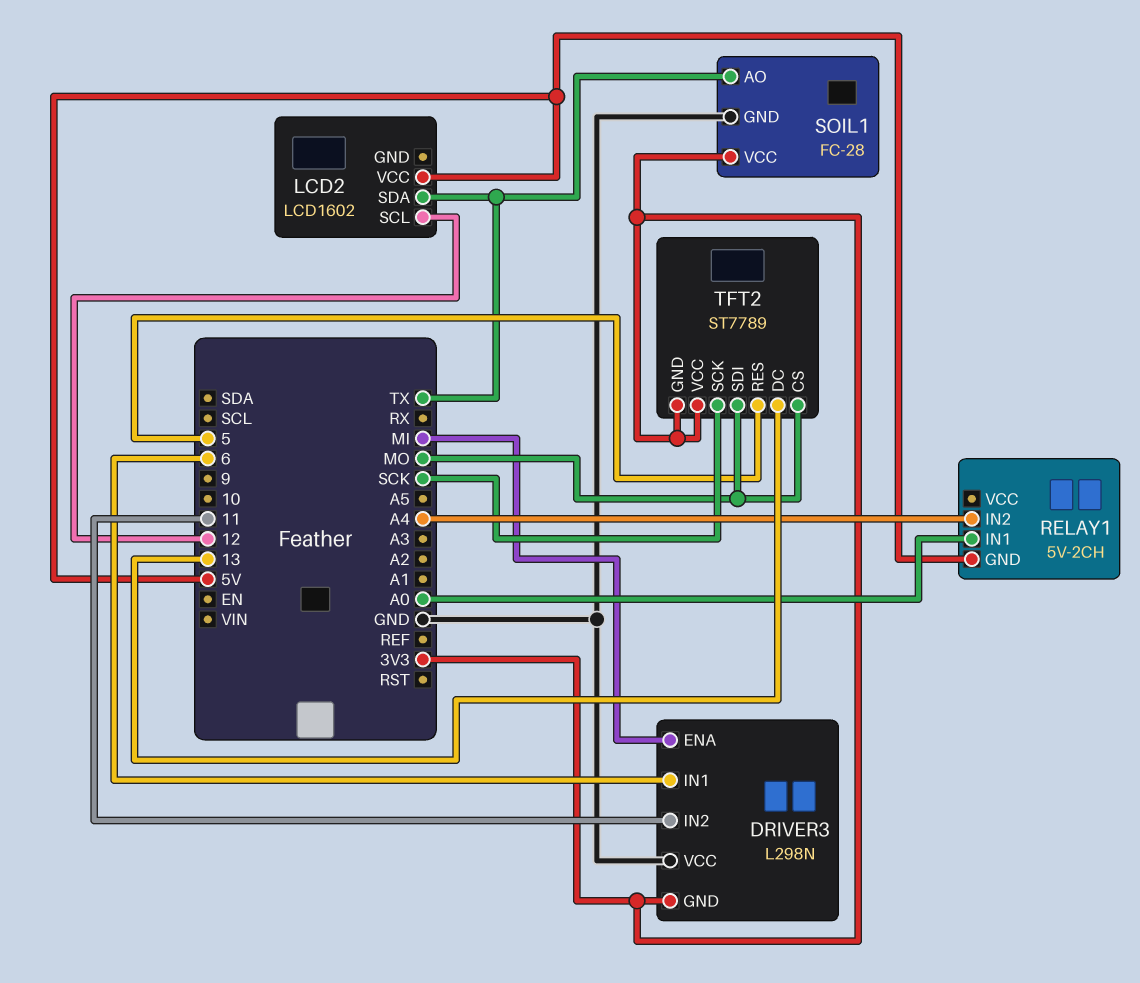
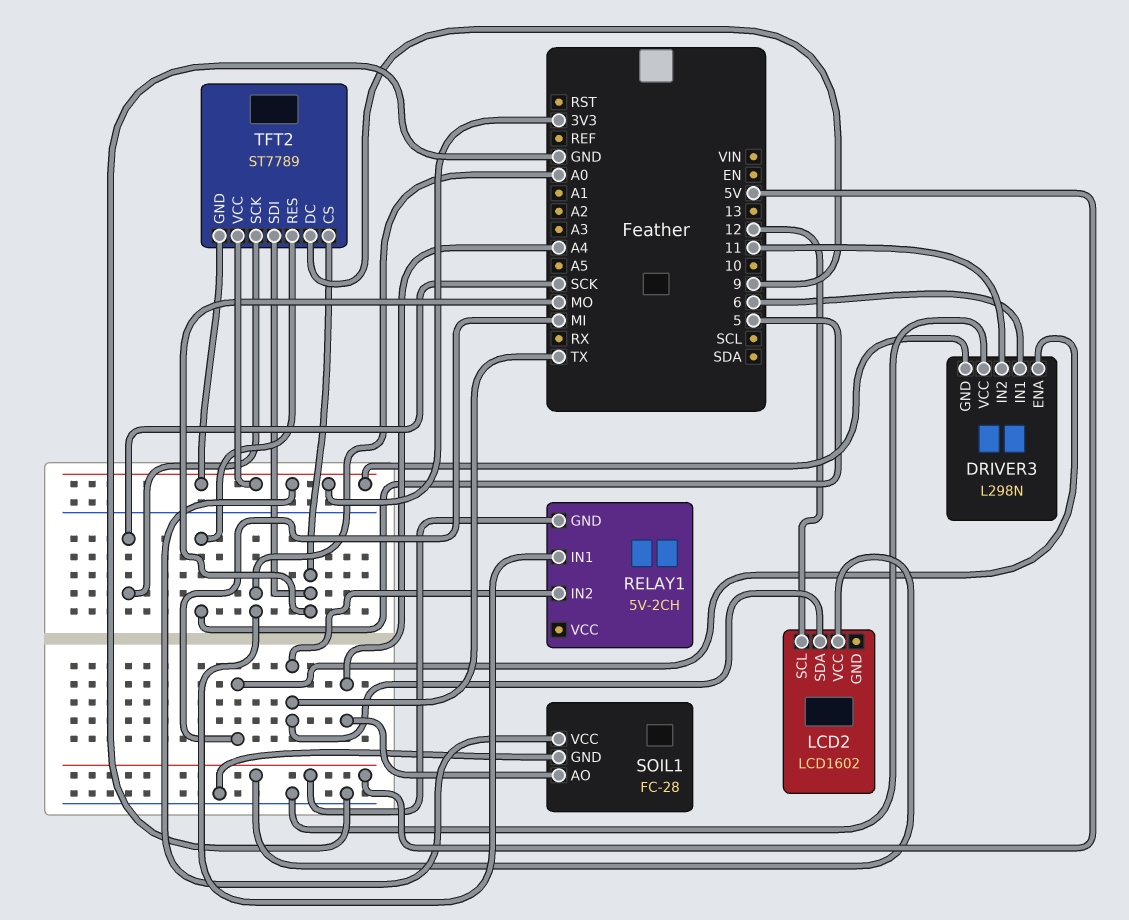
RELAY1 pin IN2: A4 -> TX
SOIL1 pin AO: TX -> A4
TFT2 pin DC: 13 -> 9

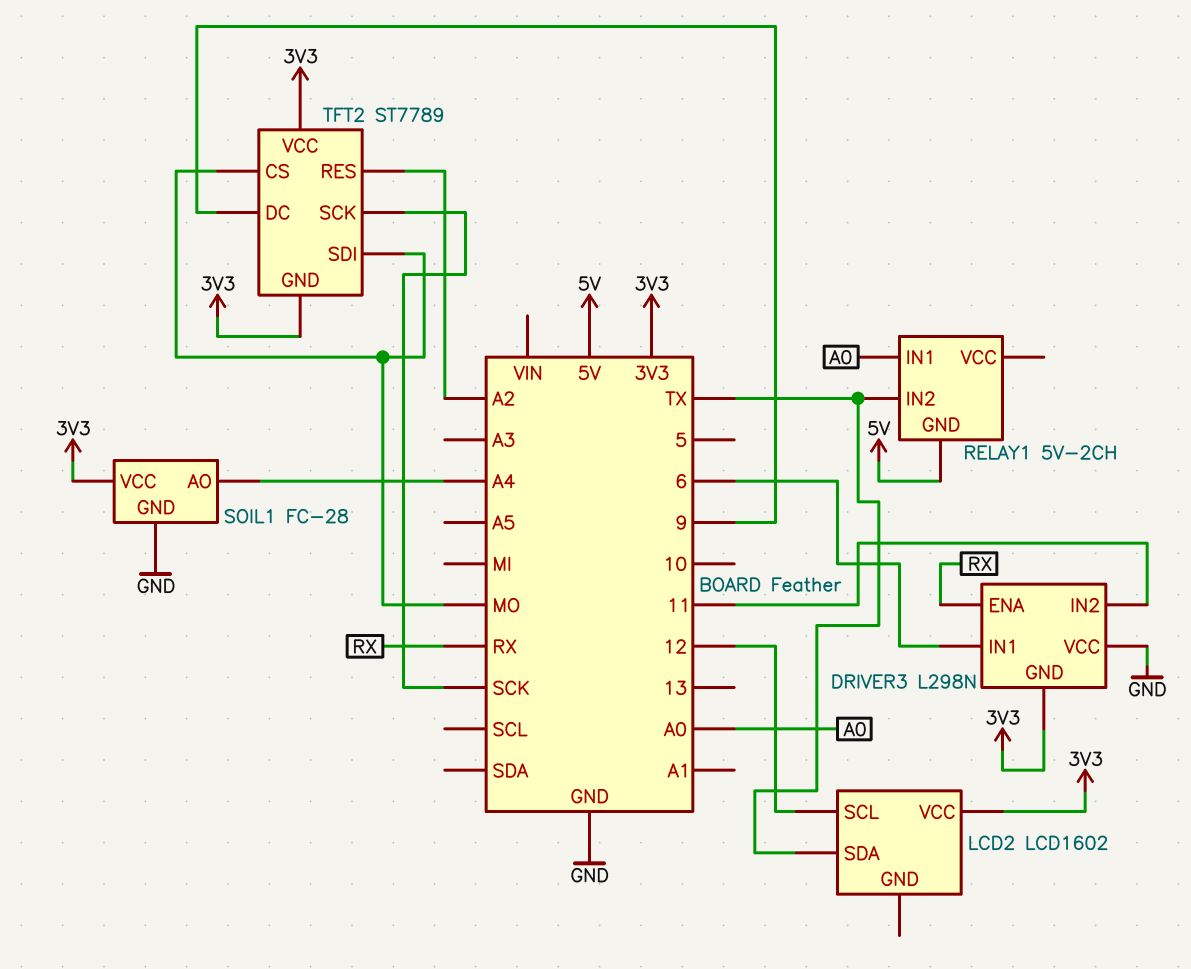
DRIVER3 pin ENA: MI -> RX
LCD2 pin VCC: 5V -> 3V3
TFT2 pin RES: 5 -> A2

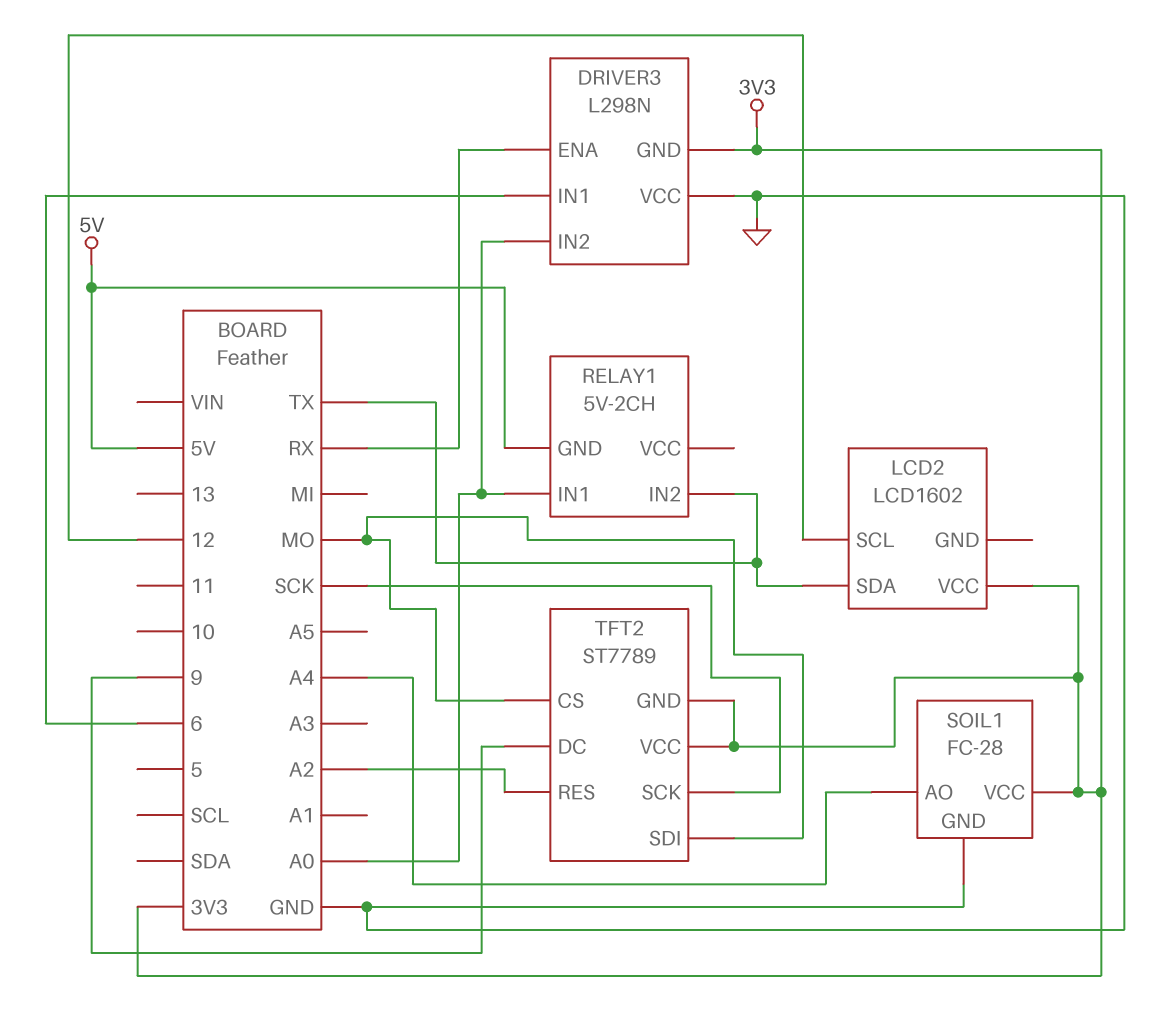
DRIVER3 pin IN2: 11 -> A0

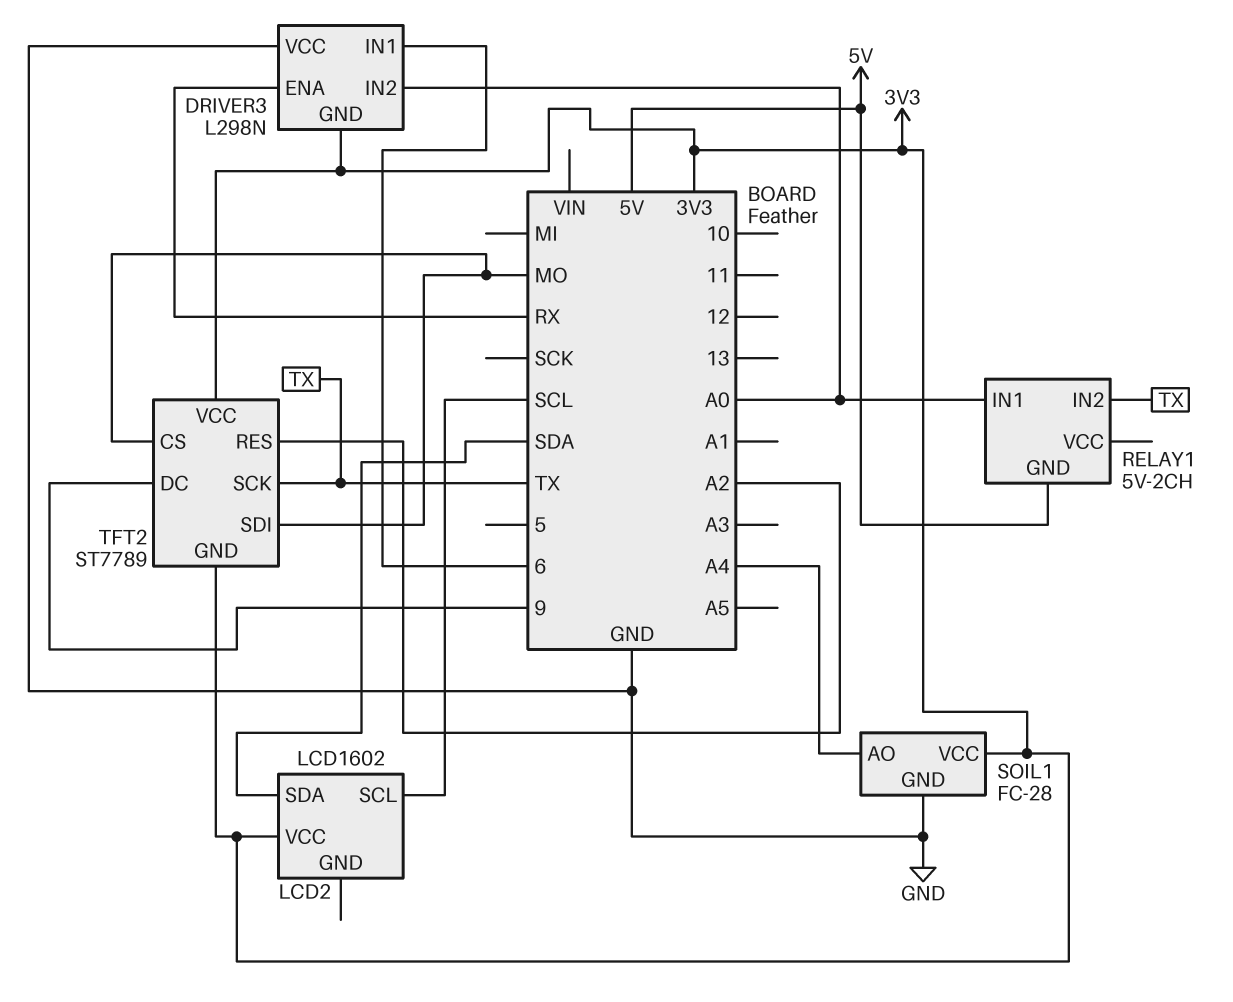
LCD2 pin SCL: 12 -> SCL
LCD2 pin SDA: TX -> SDA
TFT2 pin SCK: SCK -> TX

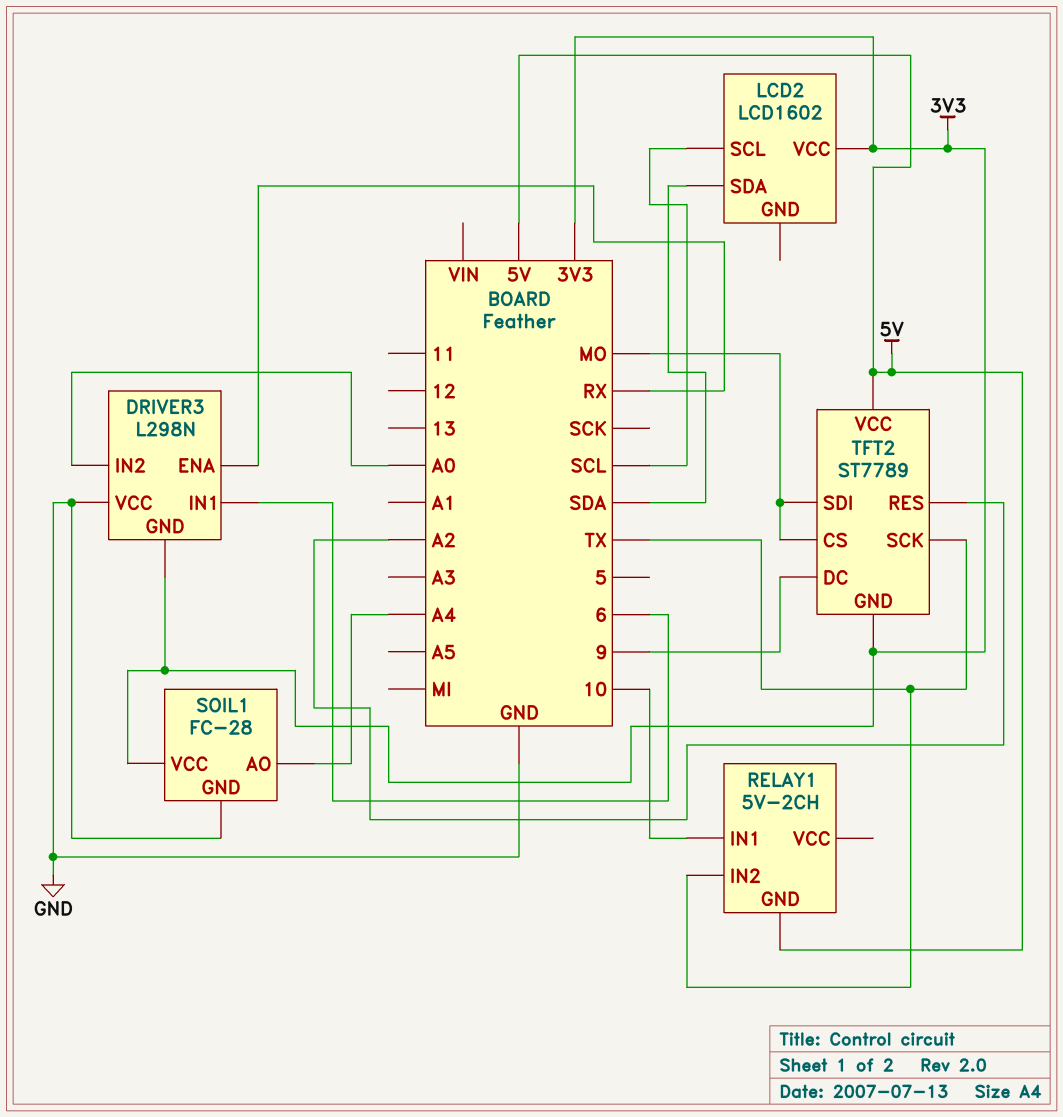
RELAY1 pin IN1: A0 -> 10
TFT2 pin VCC: 3V3 -> 5V

